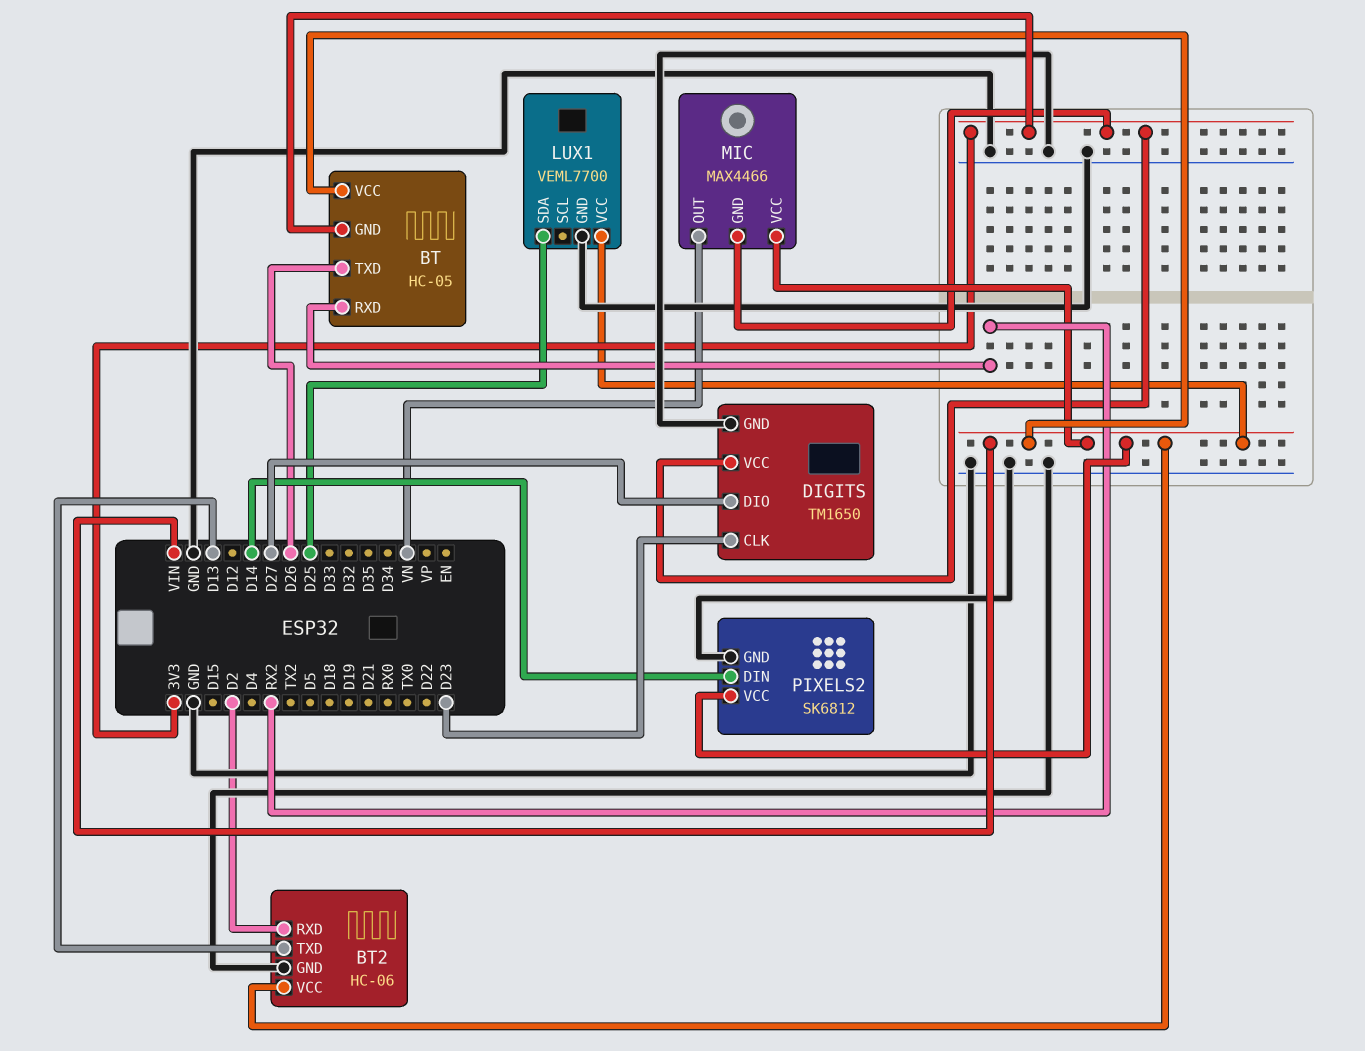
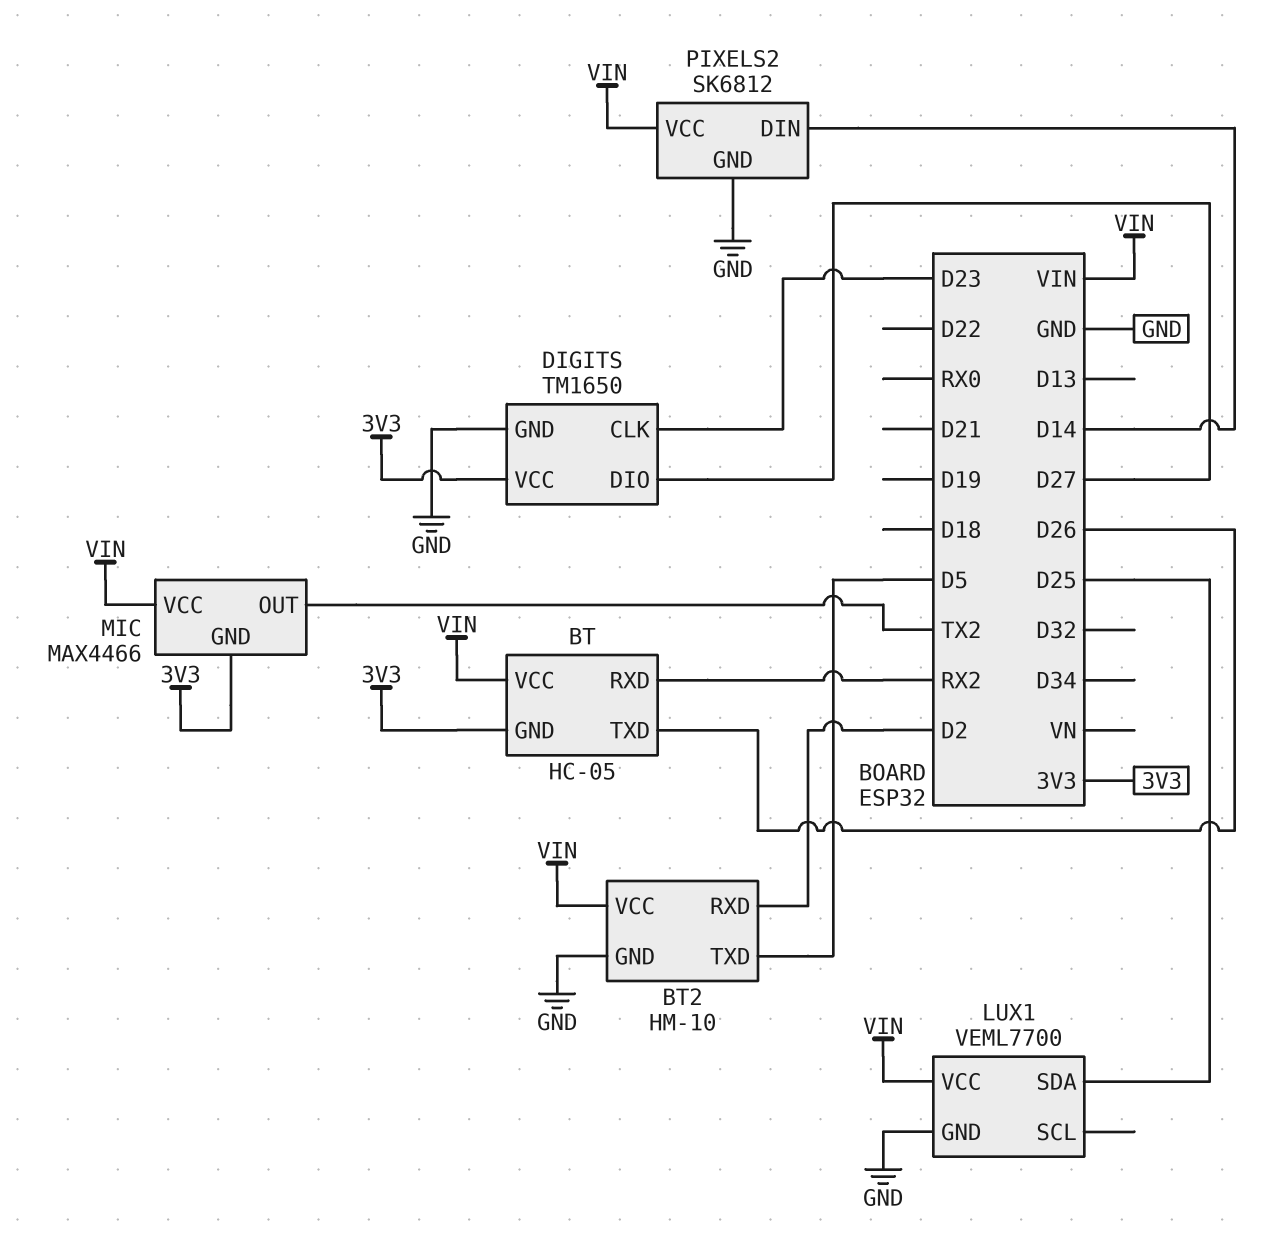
BT2: HC-06 -> HM-10
BT2 pin TXD: D13 -> D5
MIC pin OUT: VN -> TX2

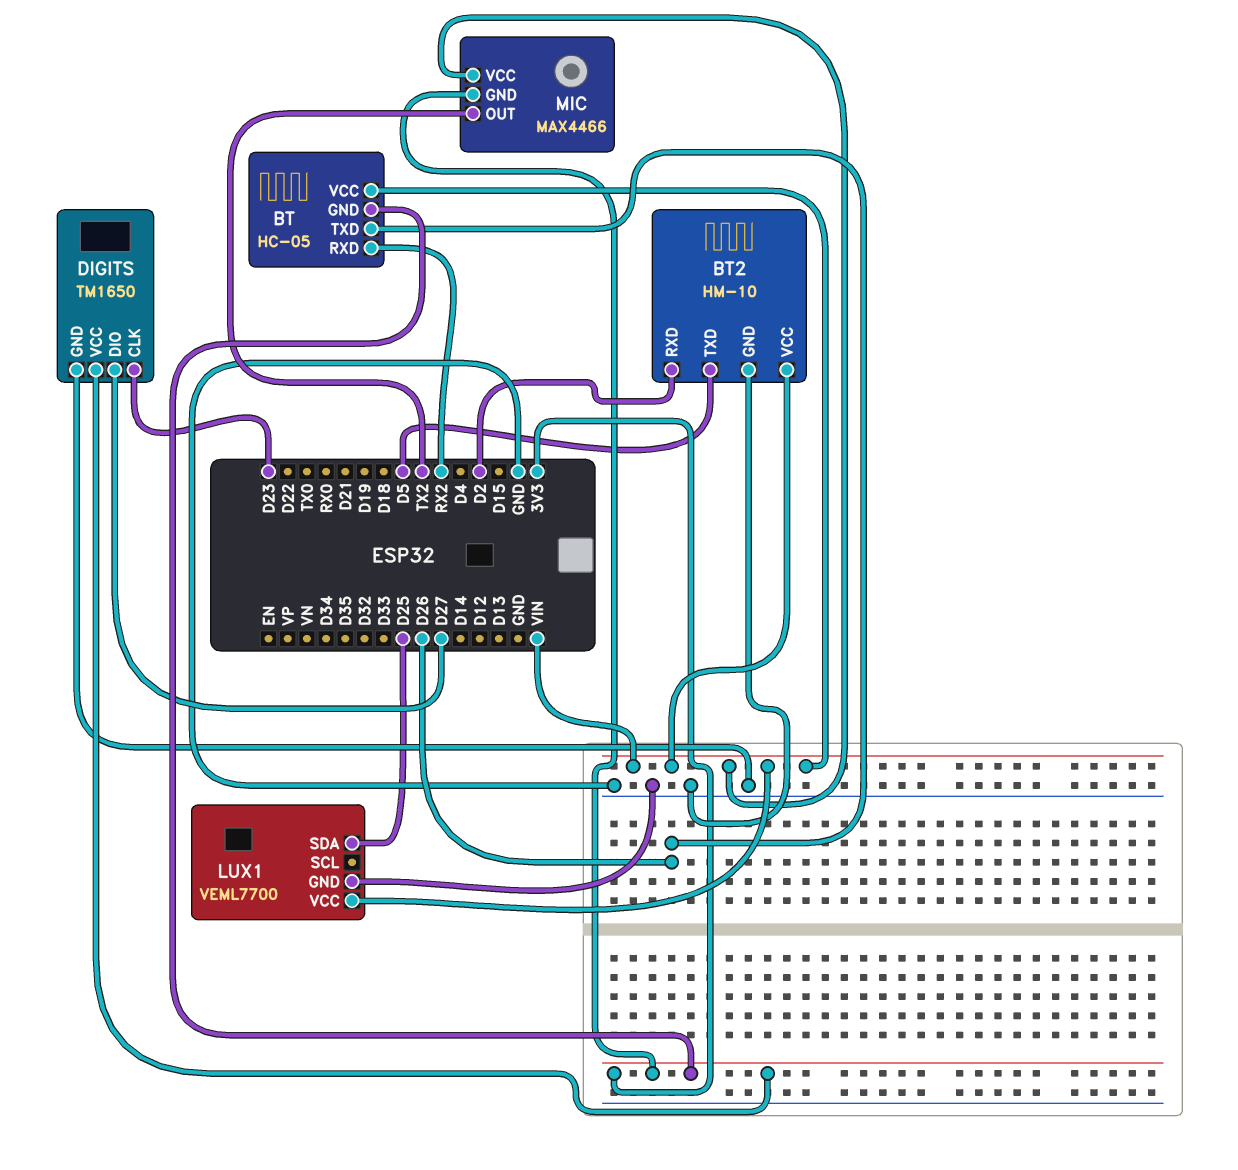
PIXELS2: SK6812 -> none
PIXELS2 pin DIN: D14 -> none
PIXELS2 pin GND: GND -> none
PIXELS2 pin VCC: VIN -> none

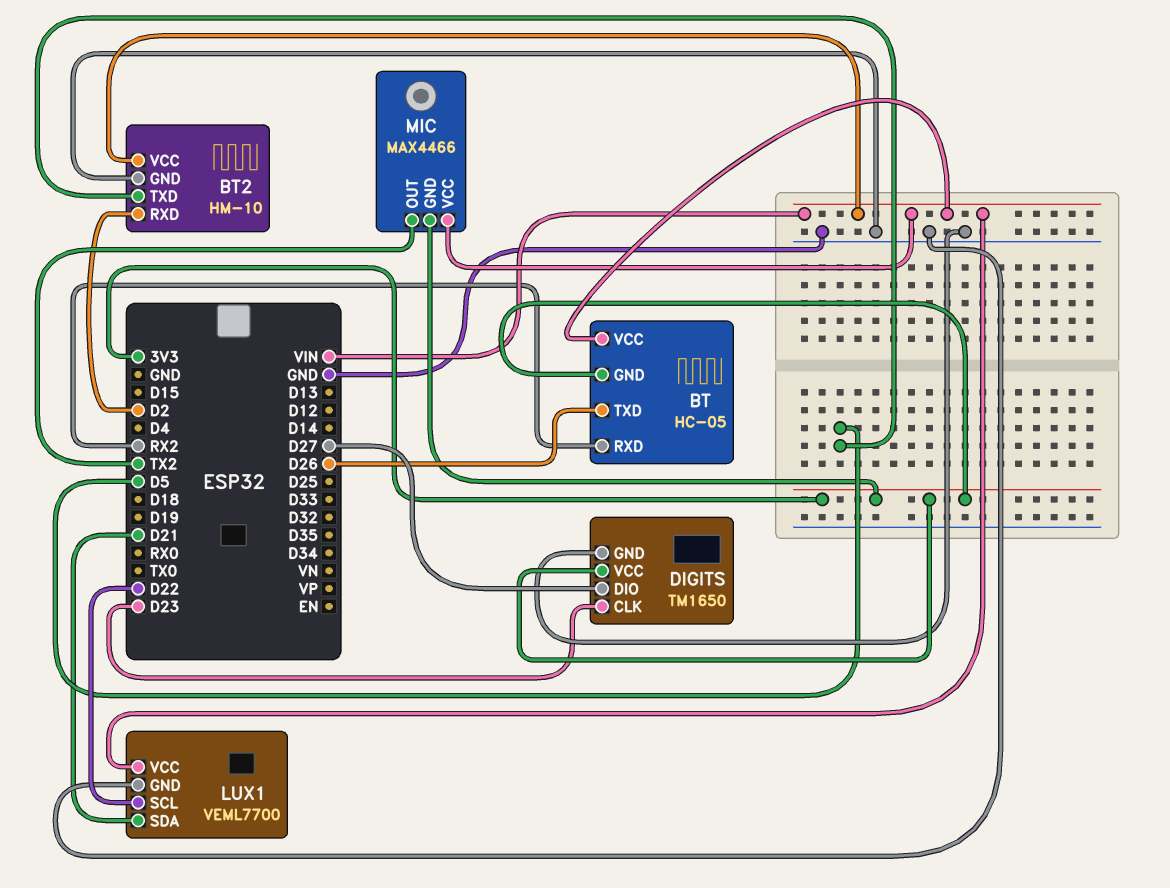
LUX1 pin SCL: none -> D22
LUX1 pin SDA: D25 -> D21

